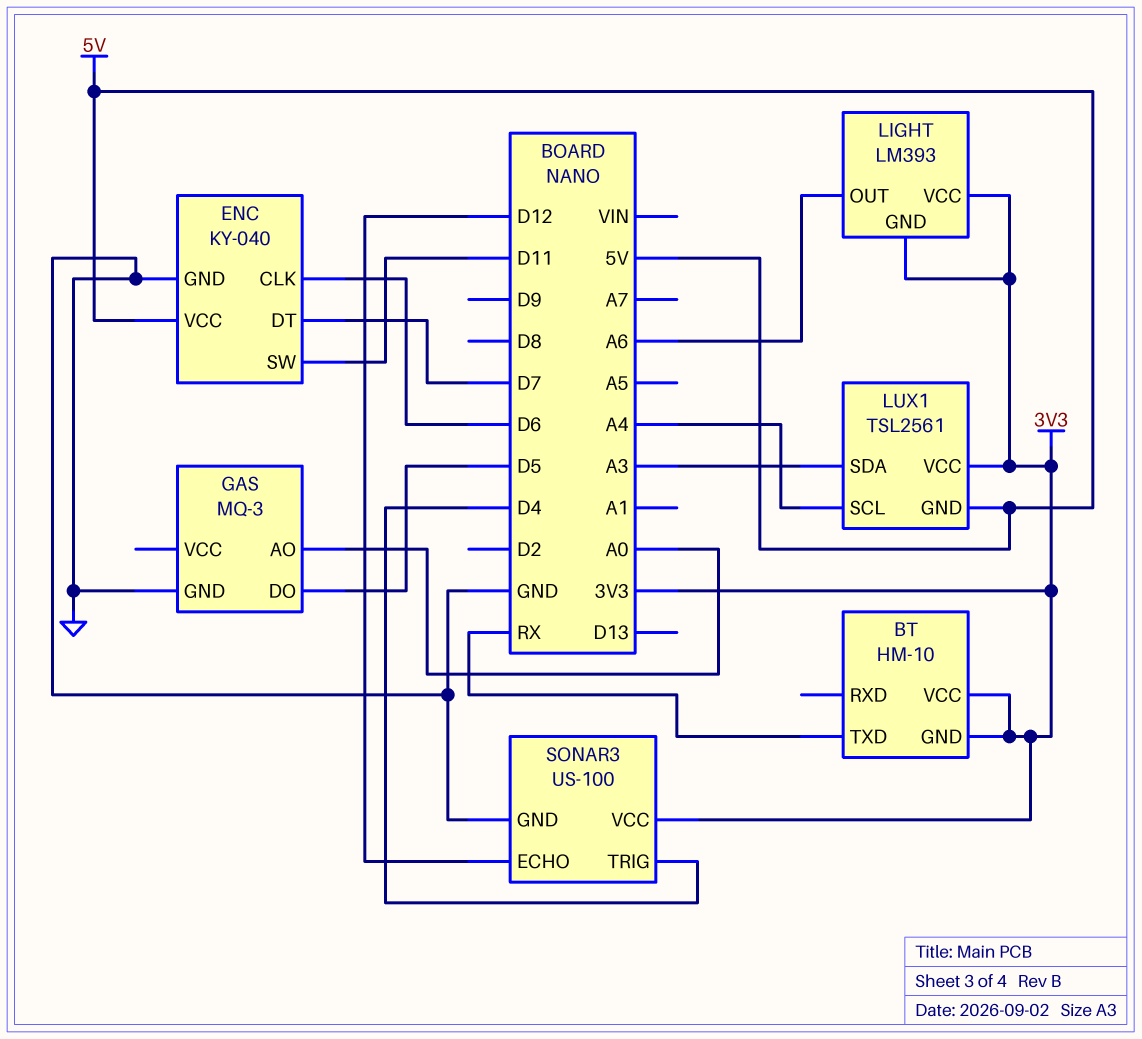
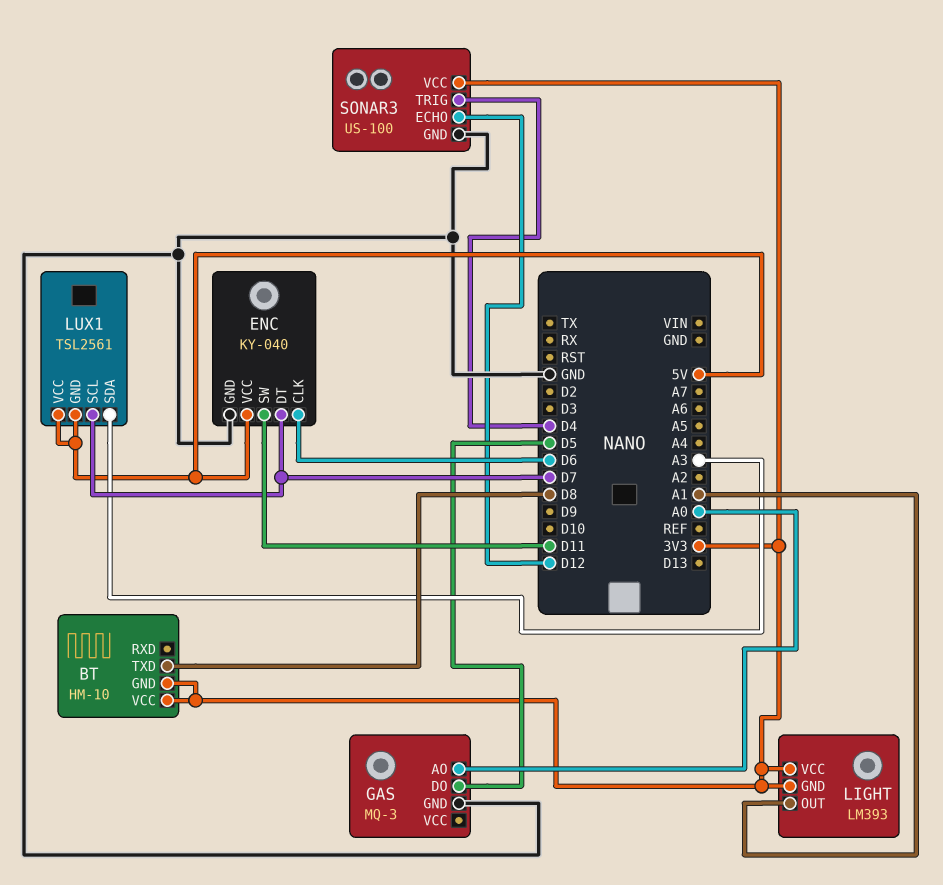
BT pin TXD: RX -> D8
LIGHT pin OUT: A6 -> A1
LUX1 pin SCL: A4 -> D7
LUX1 pin VCC: 3V3 -> 5V

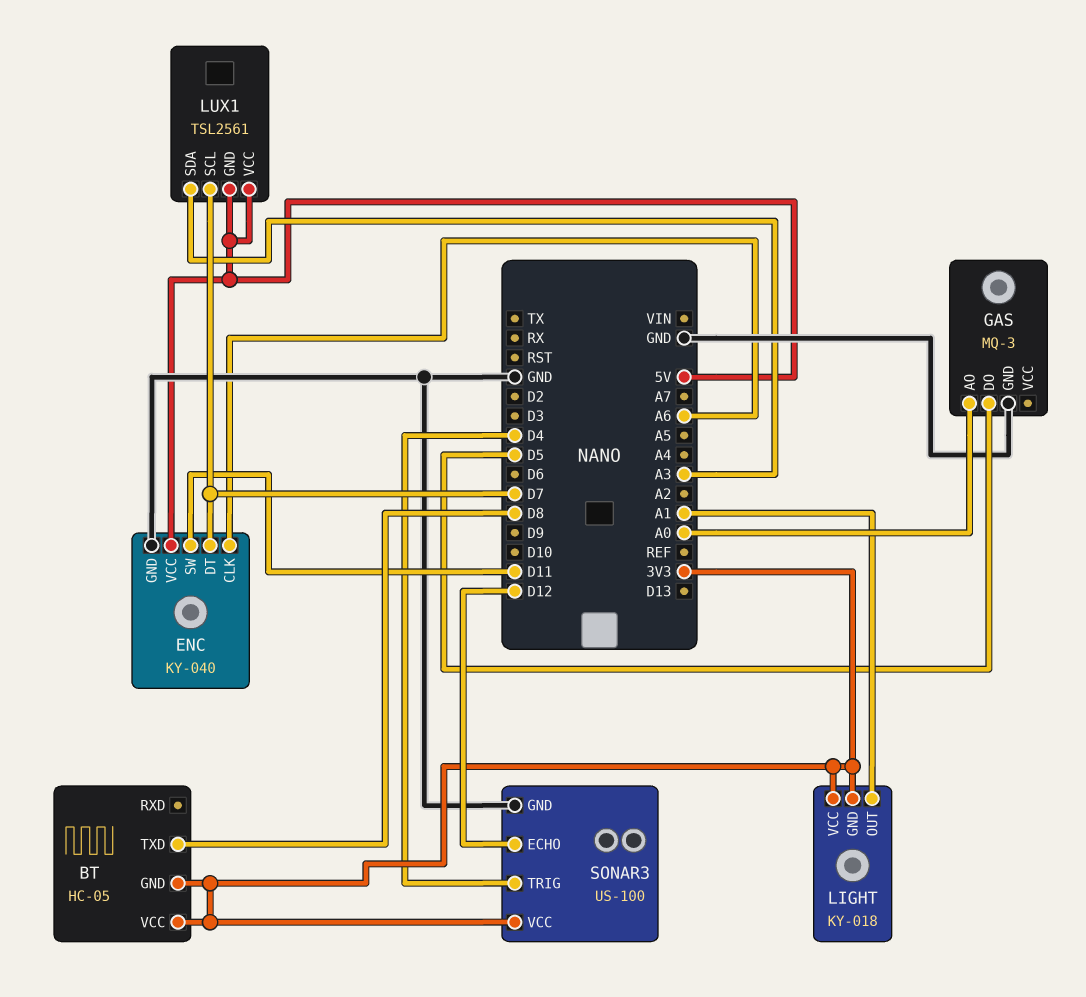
BT: HM-10 -> HC-05
ENC pin CLK: D6 -> A6
LIGHT: LM393 -> KY-018

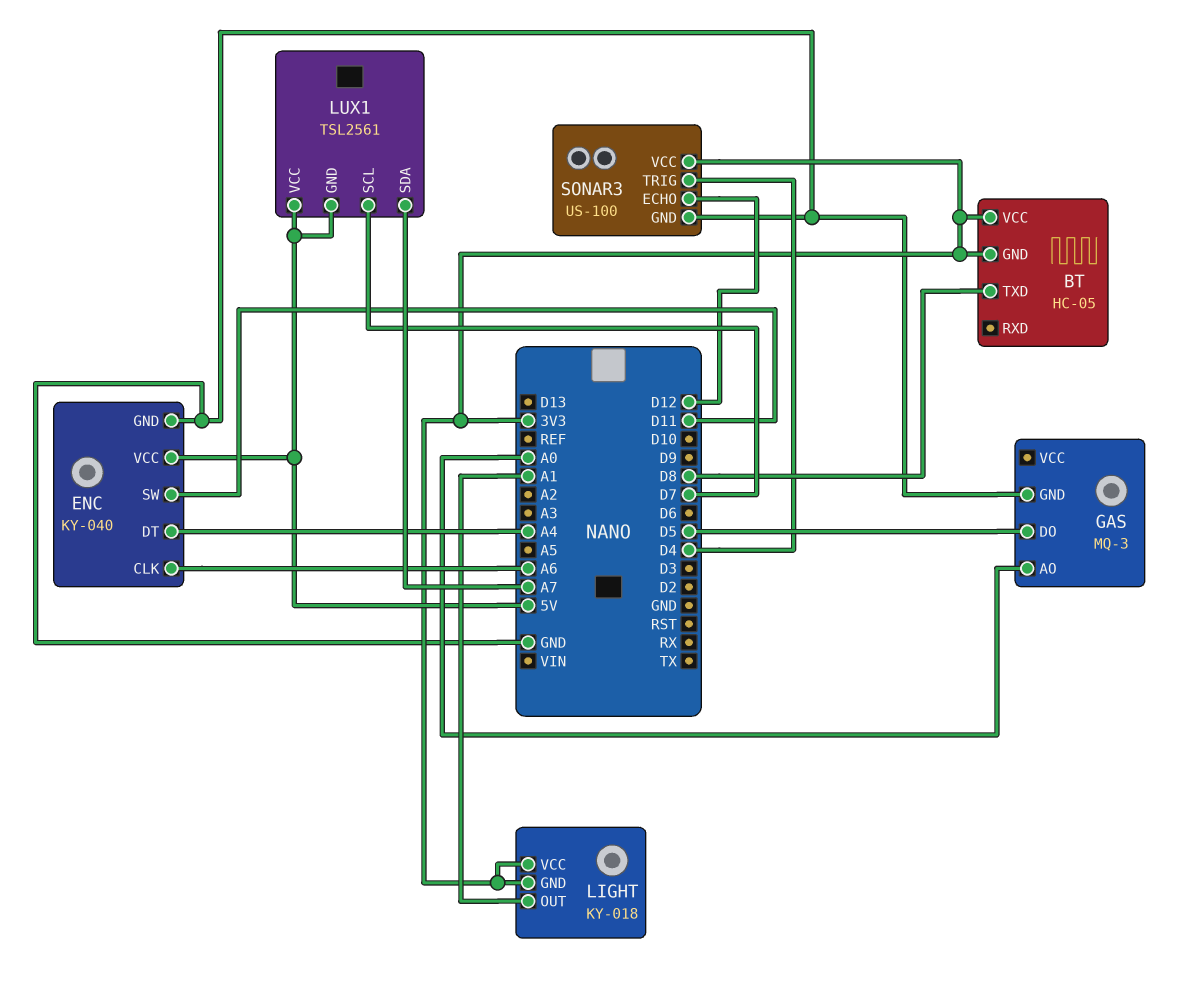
ENC pin DT: D7 -> A4
LUX1 pin SDA: A3 -> A7

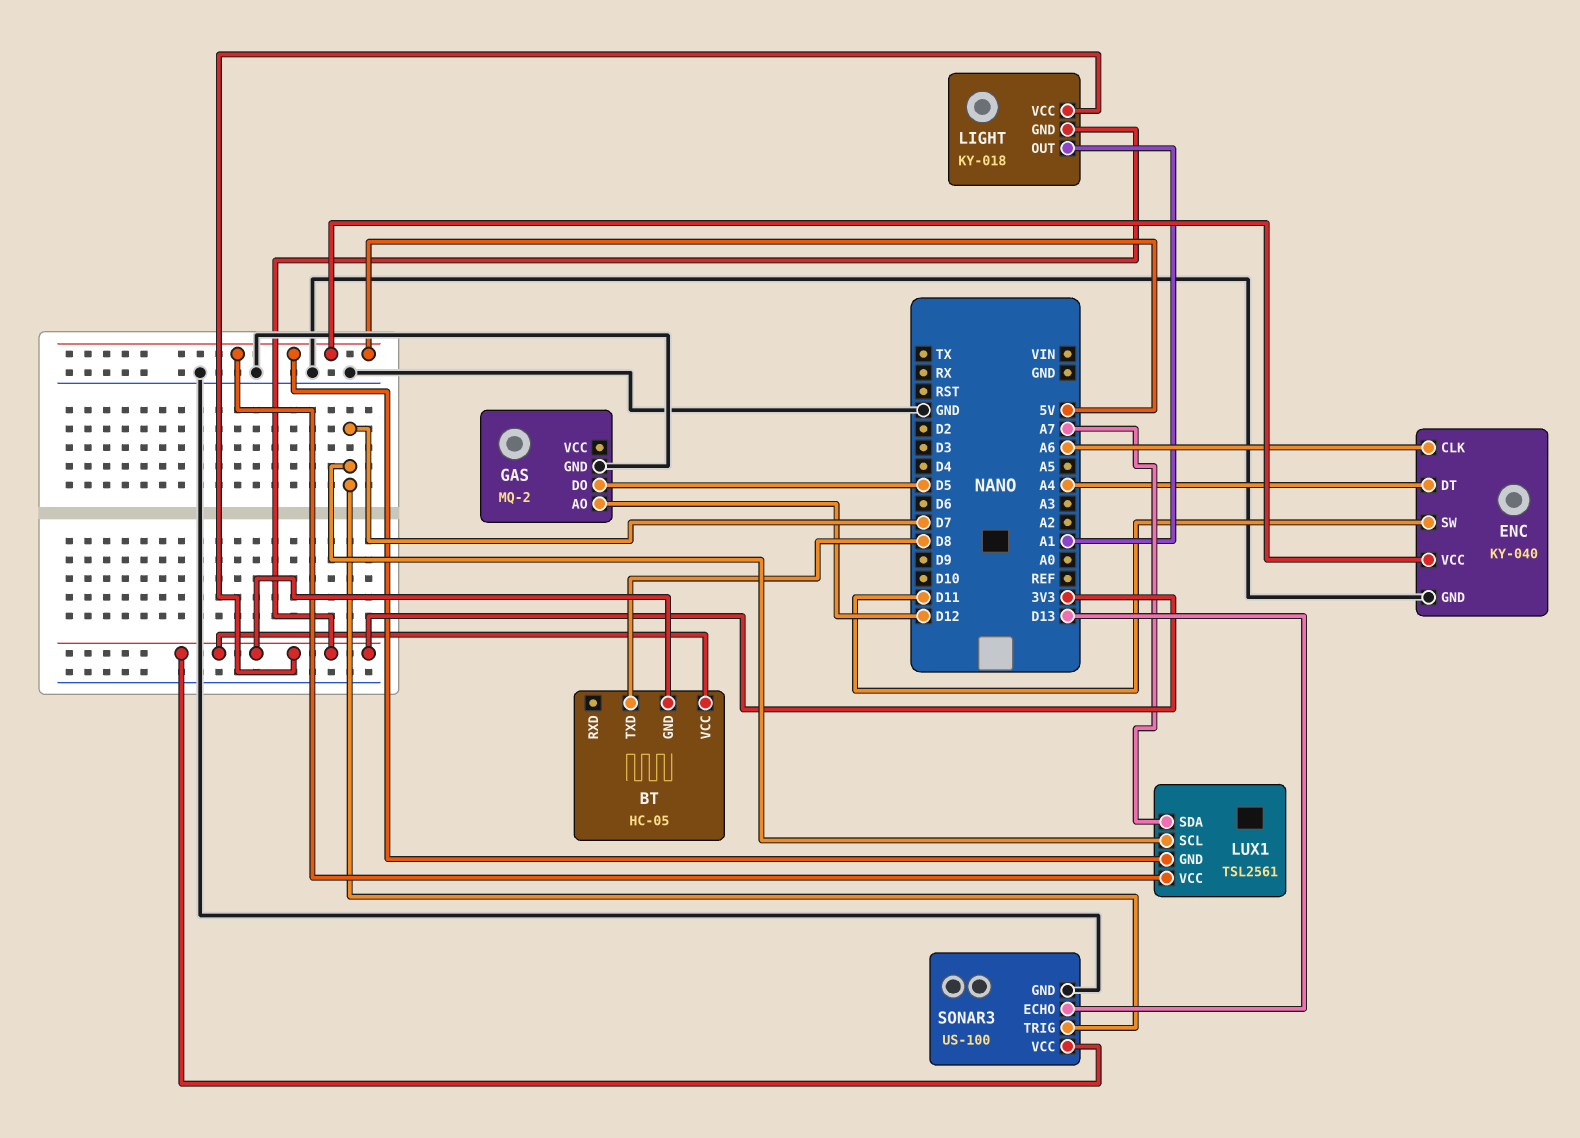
GAS: MQ-3 -> MQ-2
GAS pin AO: A0 -> D12
SONAR3 pin ECHO: D12 -> D13
SONAR3 pin TRIG: D4 -> D7

